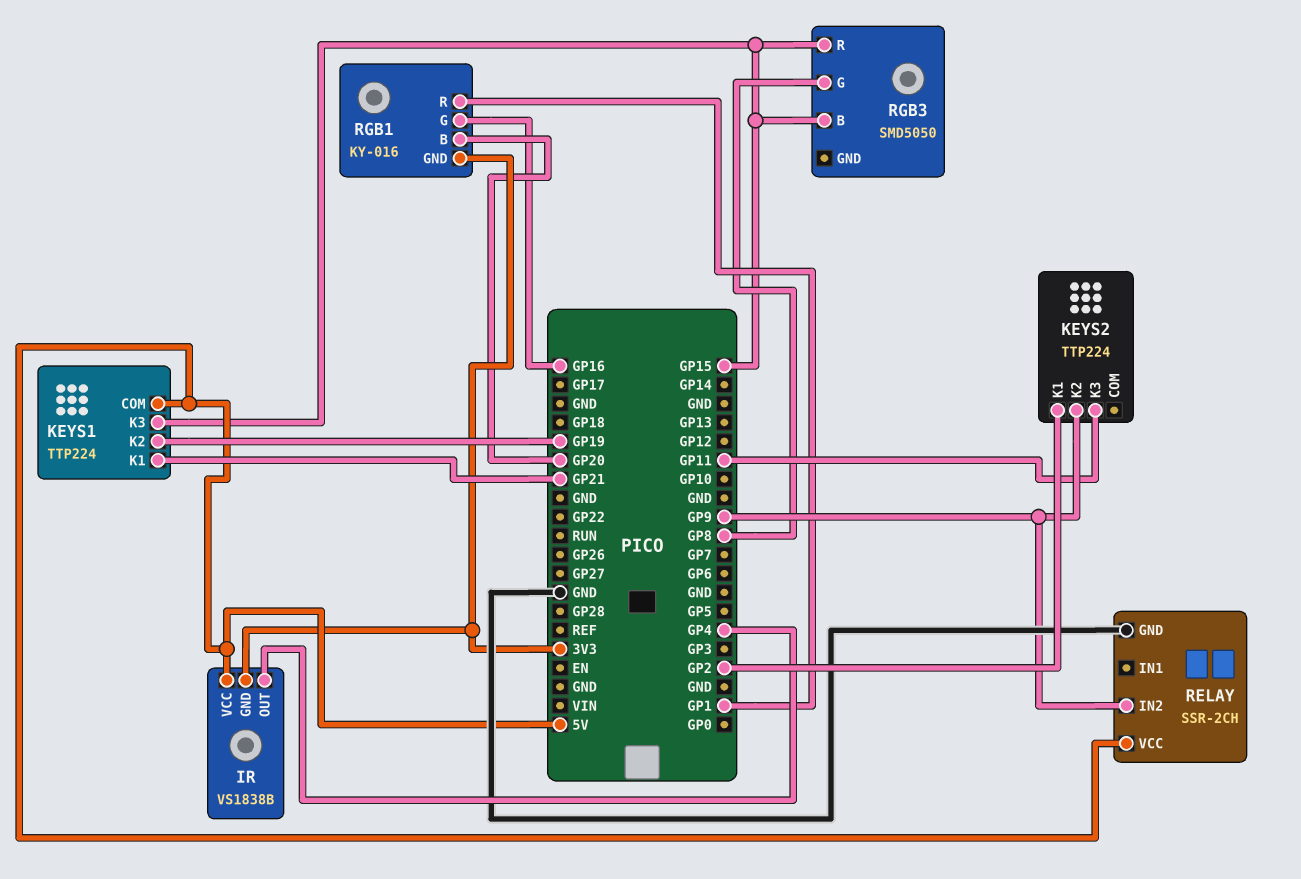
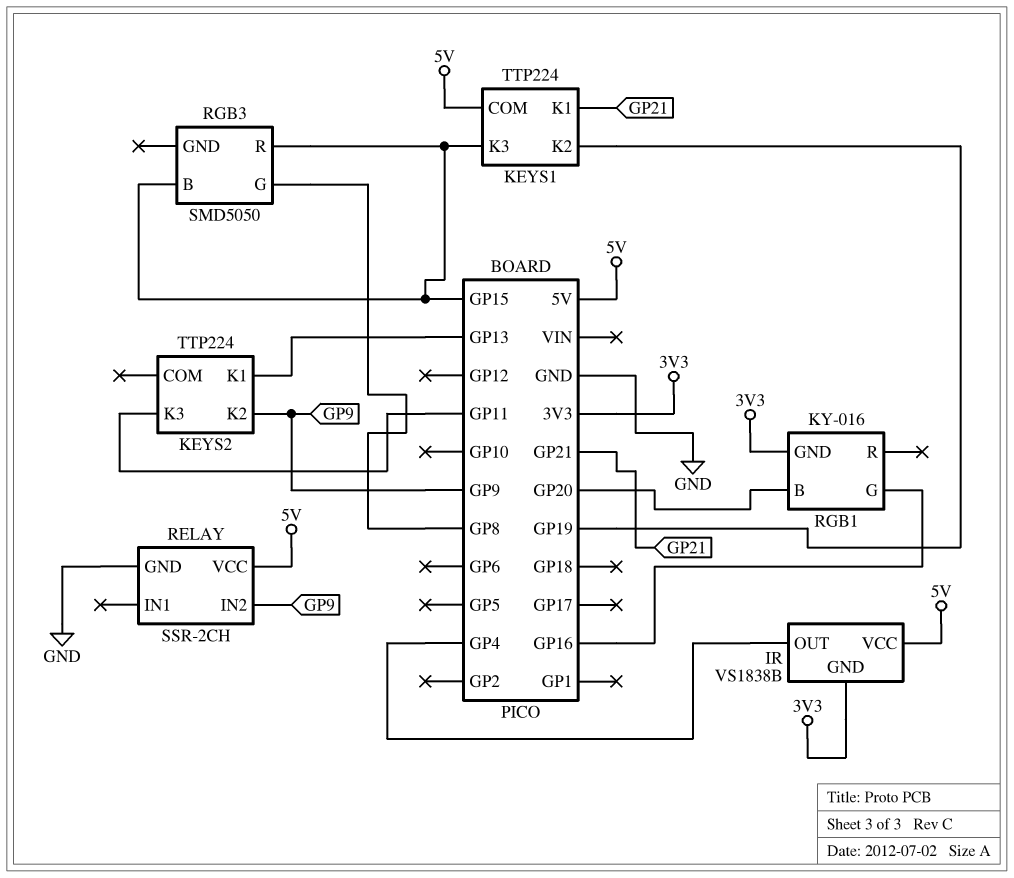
KEYS2 pin K1: GP2 -> GP13
RGB1 pin R: GP1 -> none

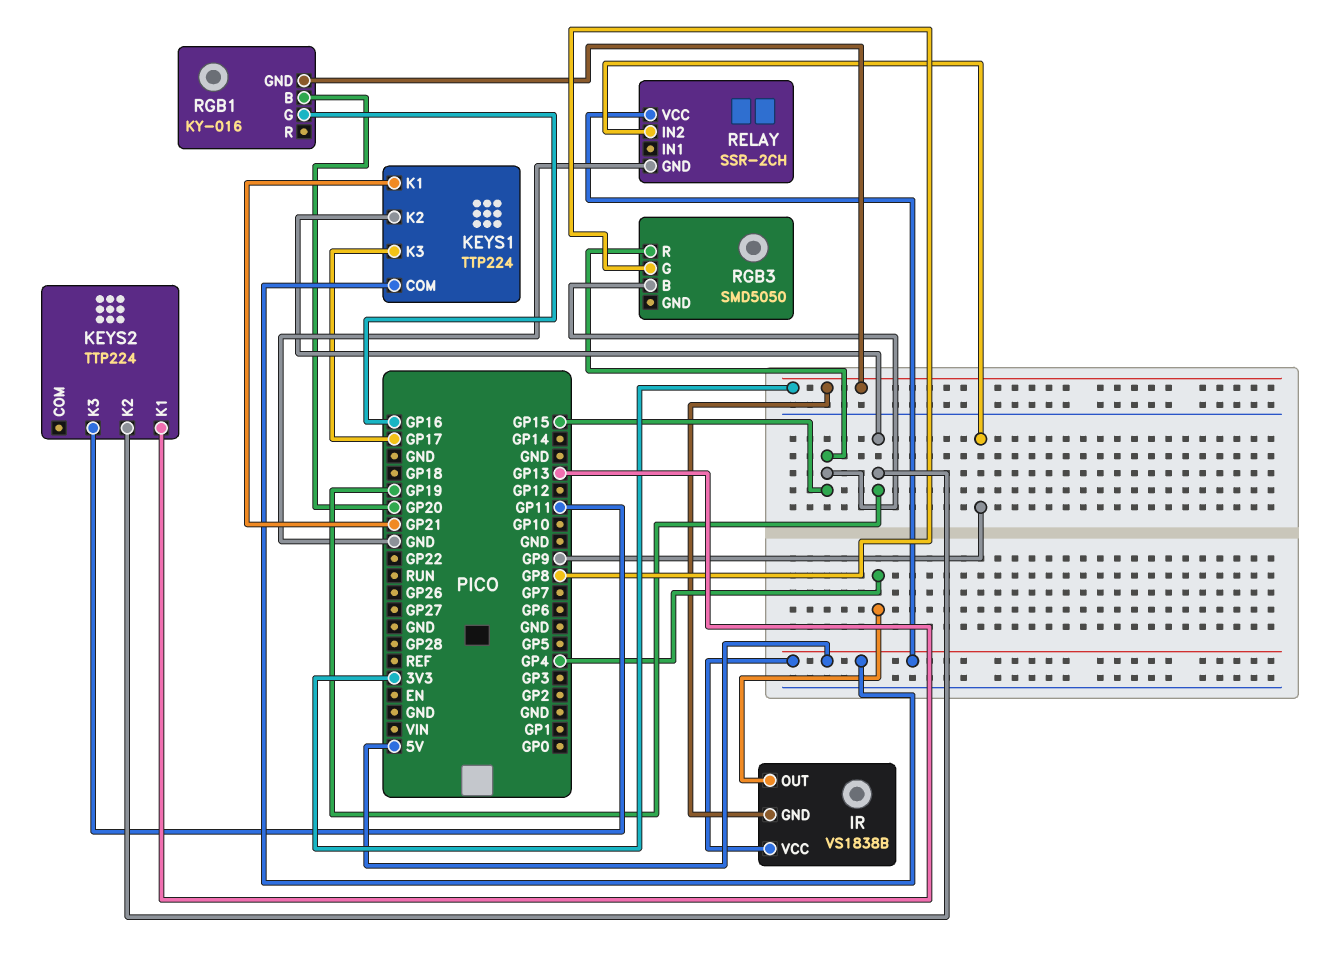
KEYS1 pin K3: GP15 -> GP17
KEYS2 pin K2: GP9 -> GP19

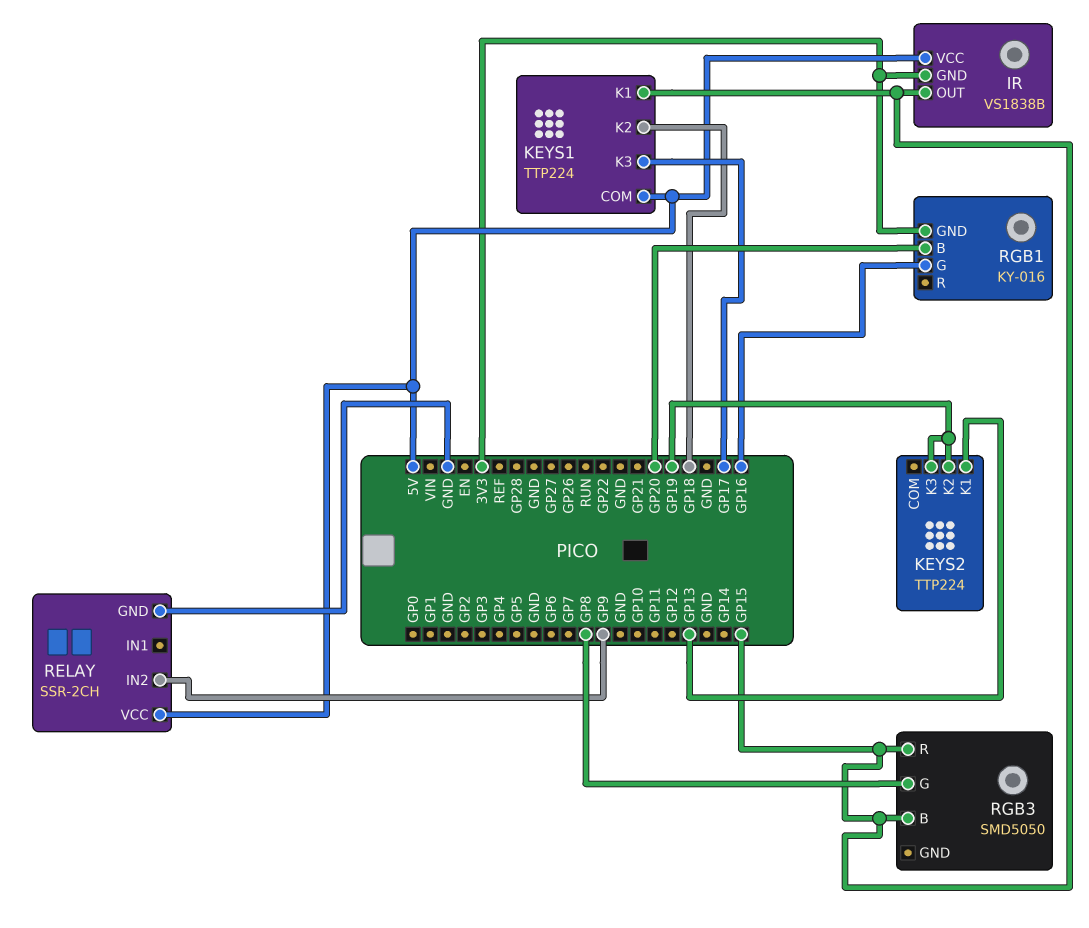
IR pin OUT: GP4 -> GP15
KEYS1 pin K1: GP21 -> GP15
KEYS1 pin K2: GP19 -> GP18
KEYS2 pin K3: GP11 -> GP19

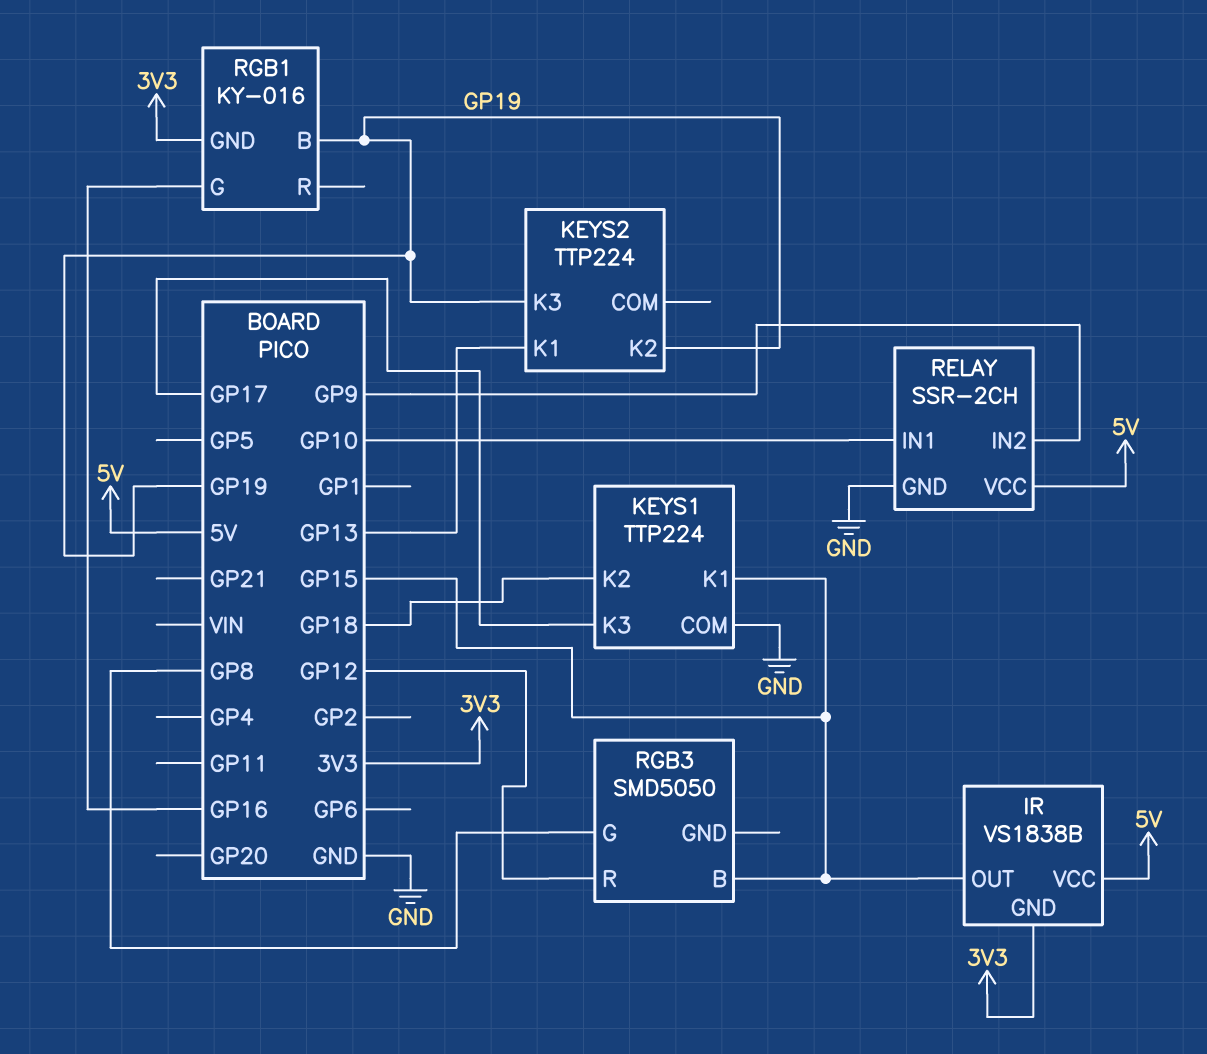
KEYS1 pin COM: 5V -> GND
RELAY pin IN1: none -> GP10
RGB1 pin B: GP20 -> GP19
RGB3 pin R: GP15 -> GP12

